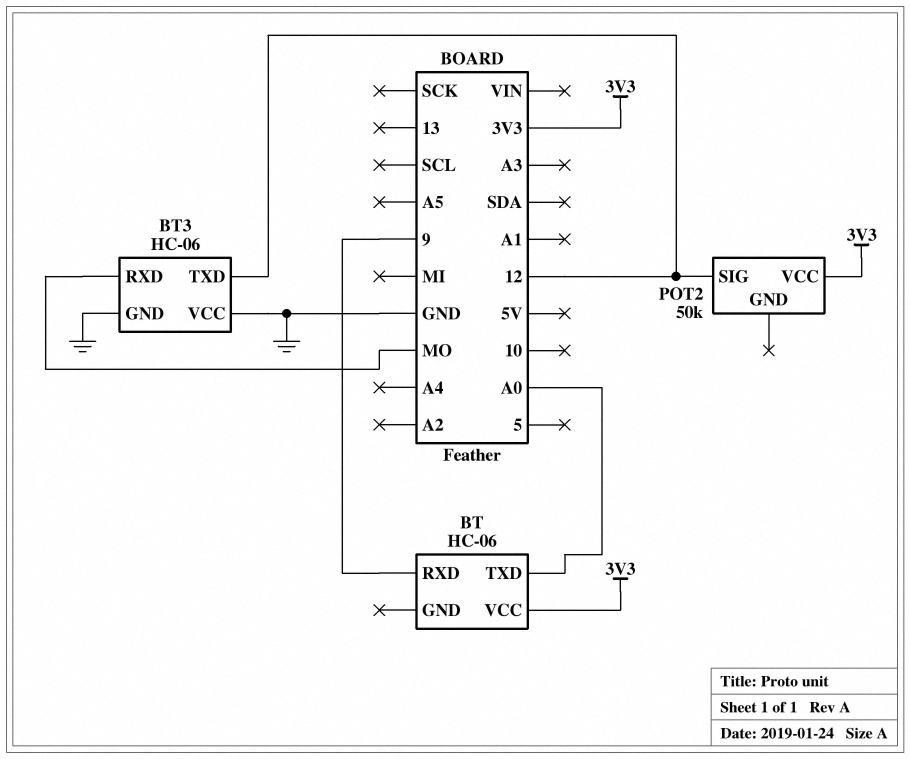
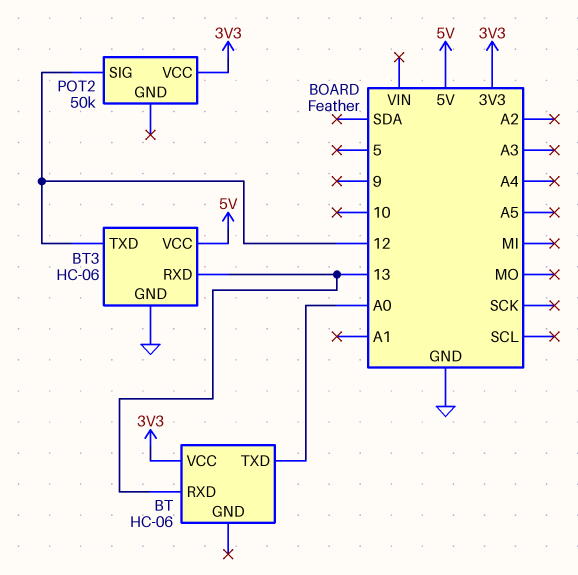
BT pin RXD: 9 -> 13
BT3 pin RXD: MO -> 13
BT3 pin VCC: GND -> 5V

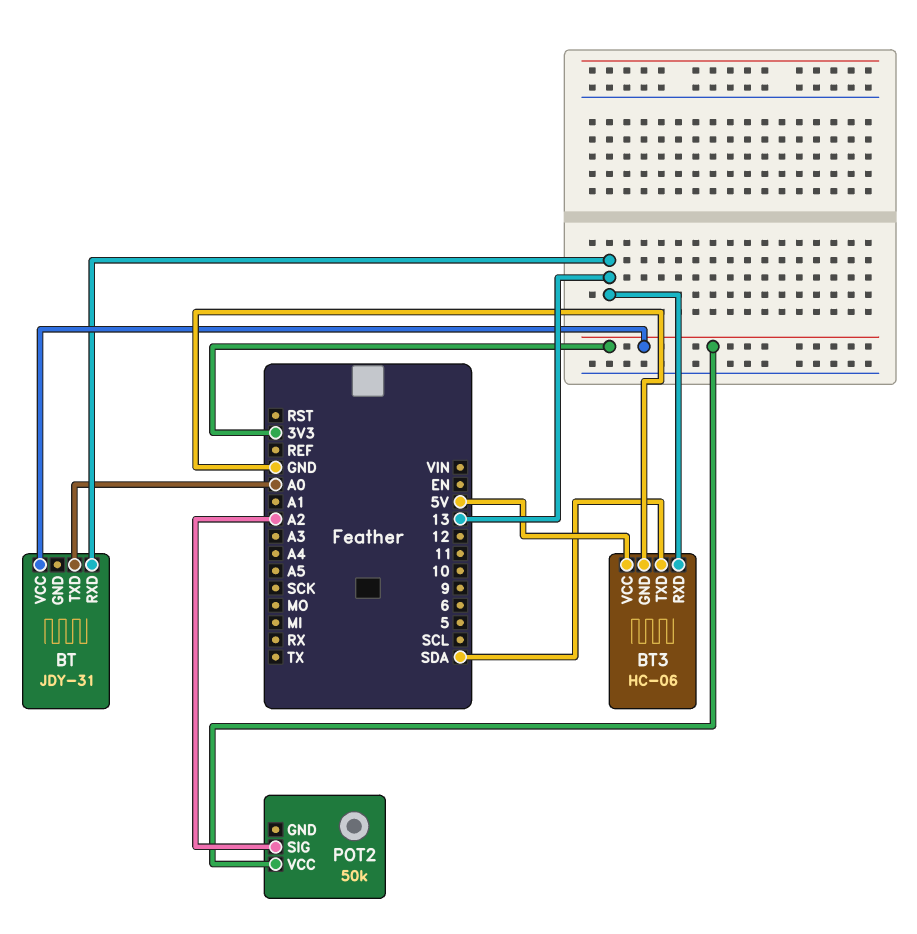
BT: HC-06 -> JDY-31
BT3 pin TXD: 12 -> SDA
POT2 pin SIG: 12 -> A2

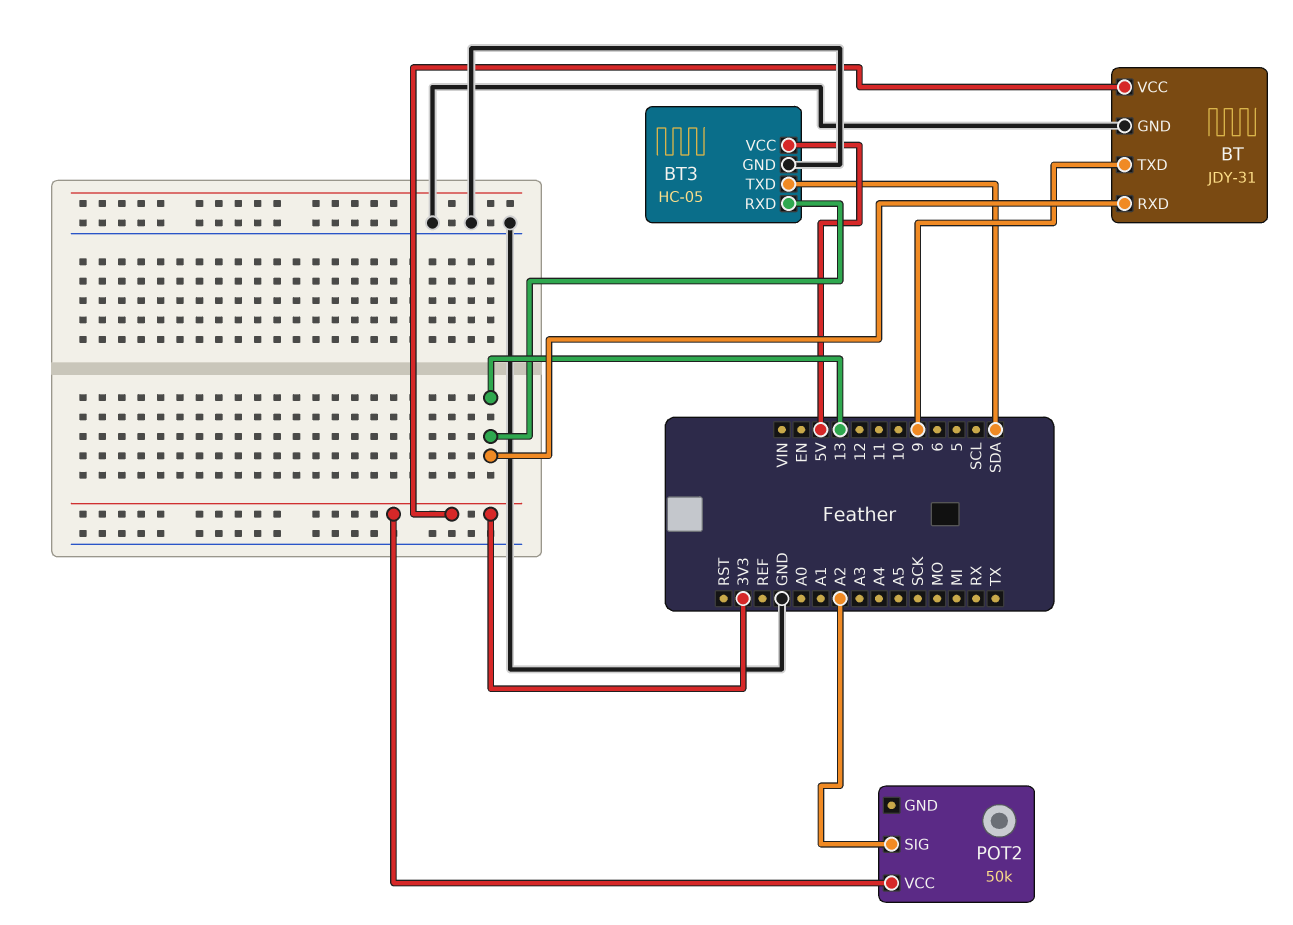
BT pin GND: none -> GND
BT pin TXD: A0 -> 9
BT3: HC-06 -> HC-05

